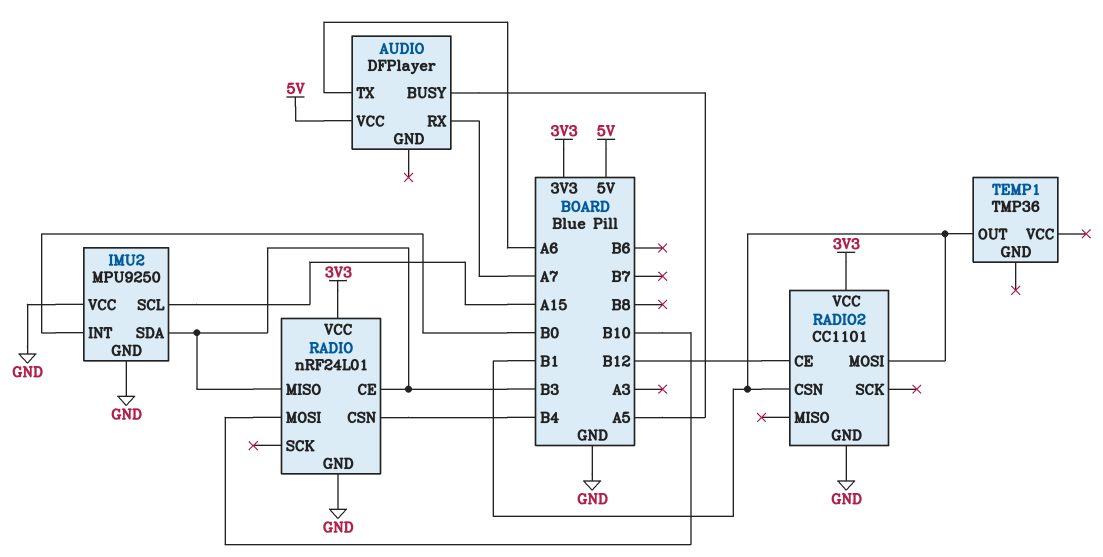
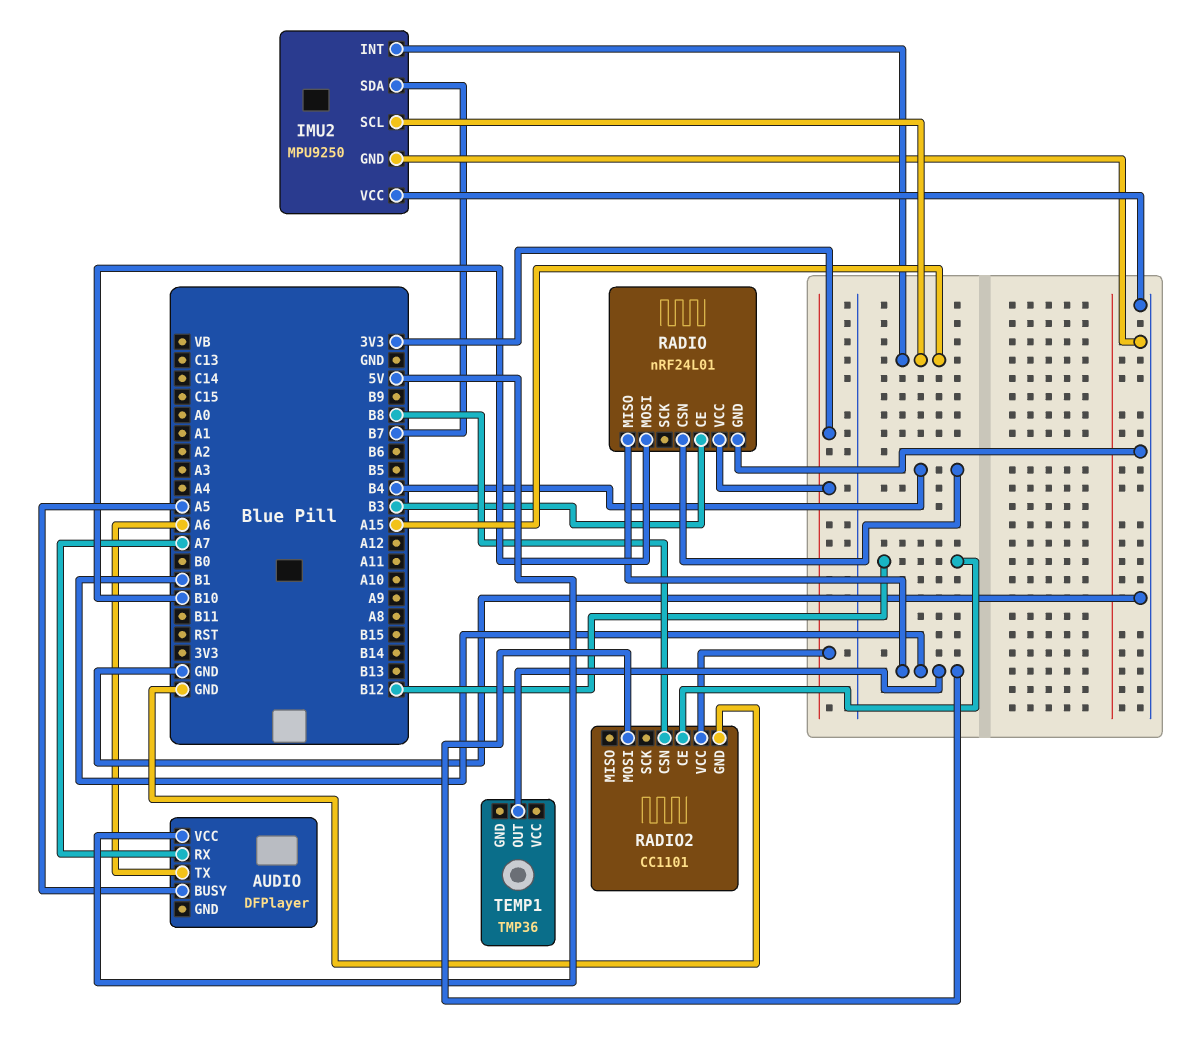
IMU2 pin INT: B0 -> A15
IMU2 pin SDA: B3 -> B7
RADIO pin MISO: B3 -> B1
RADIO2 pin CSN: B1 -> B8

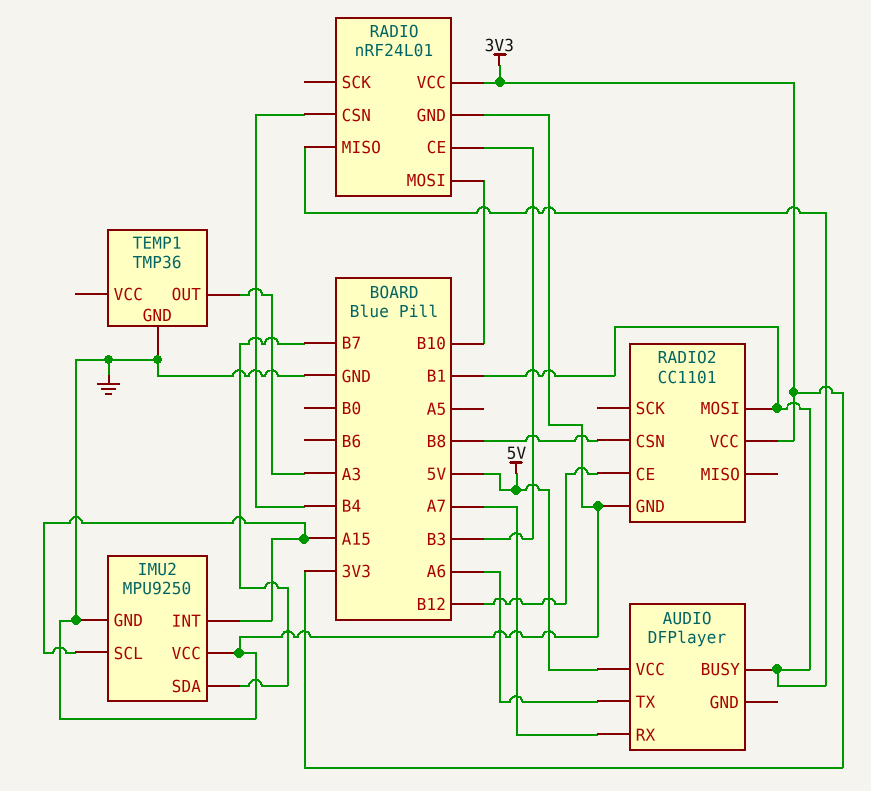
AUDIO pin BUSY: A5 -> B1
TEMP1 pin GND: none -> GND
TEMP1 pin OUT: B1 -> A3

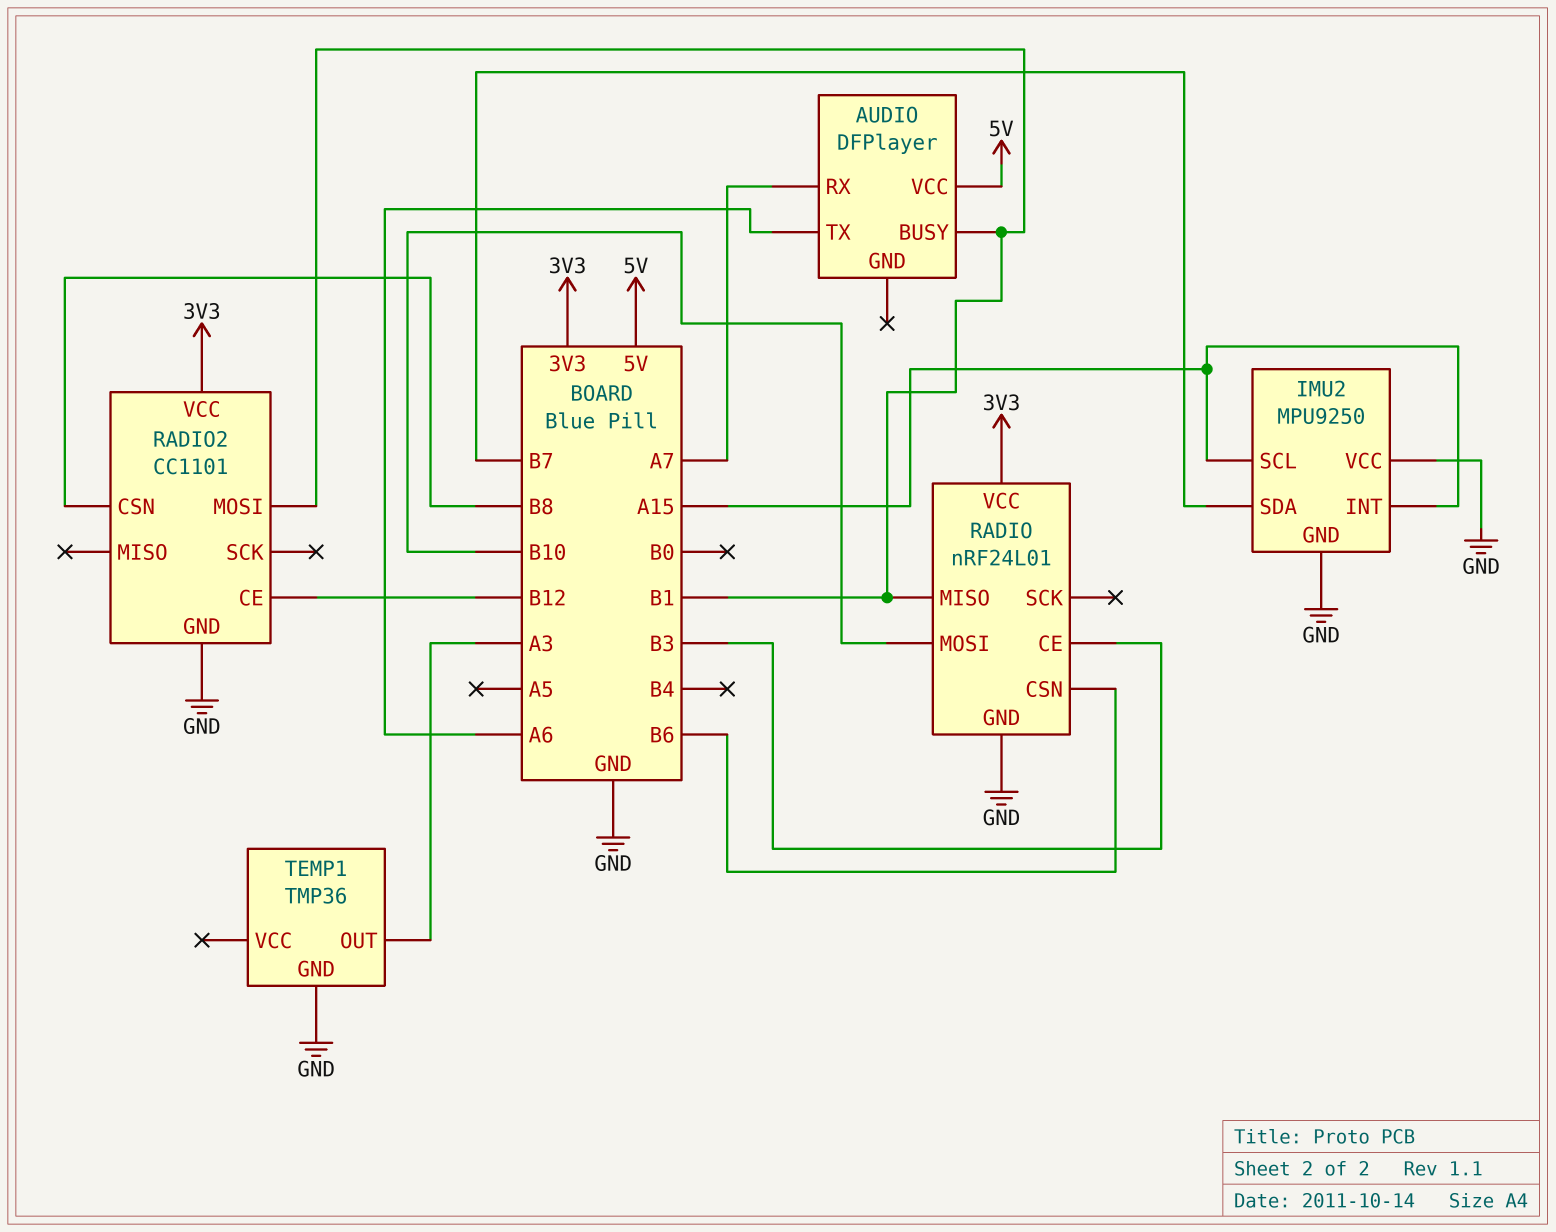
RADIO pin CSN: B4 -> B6

